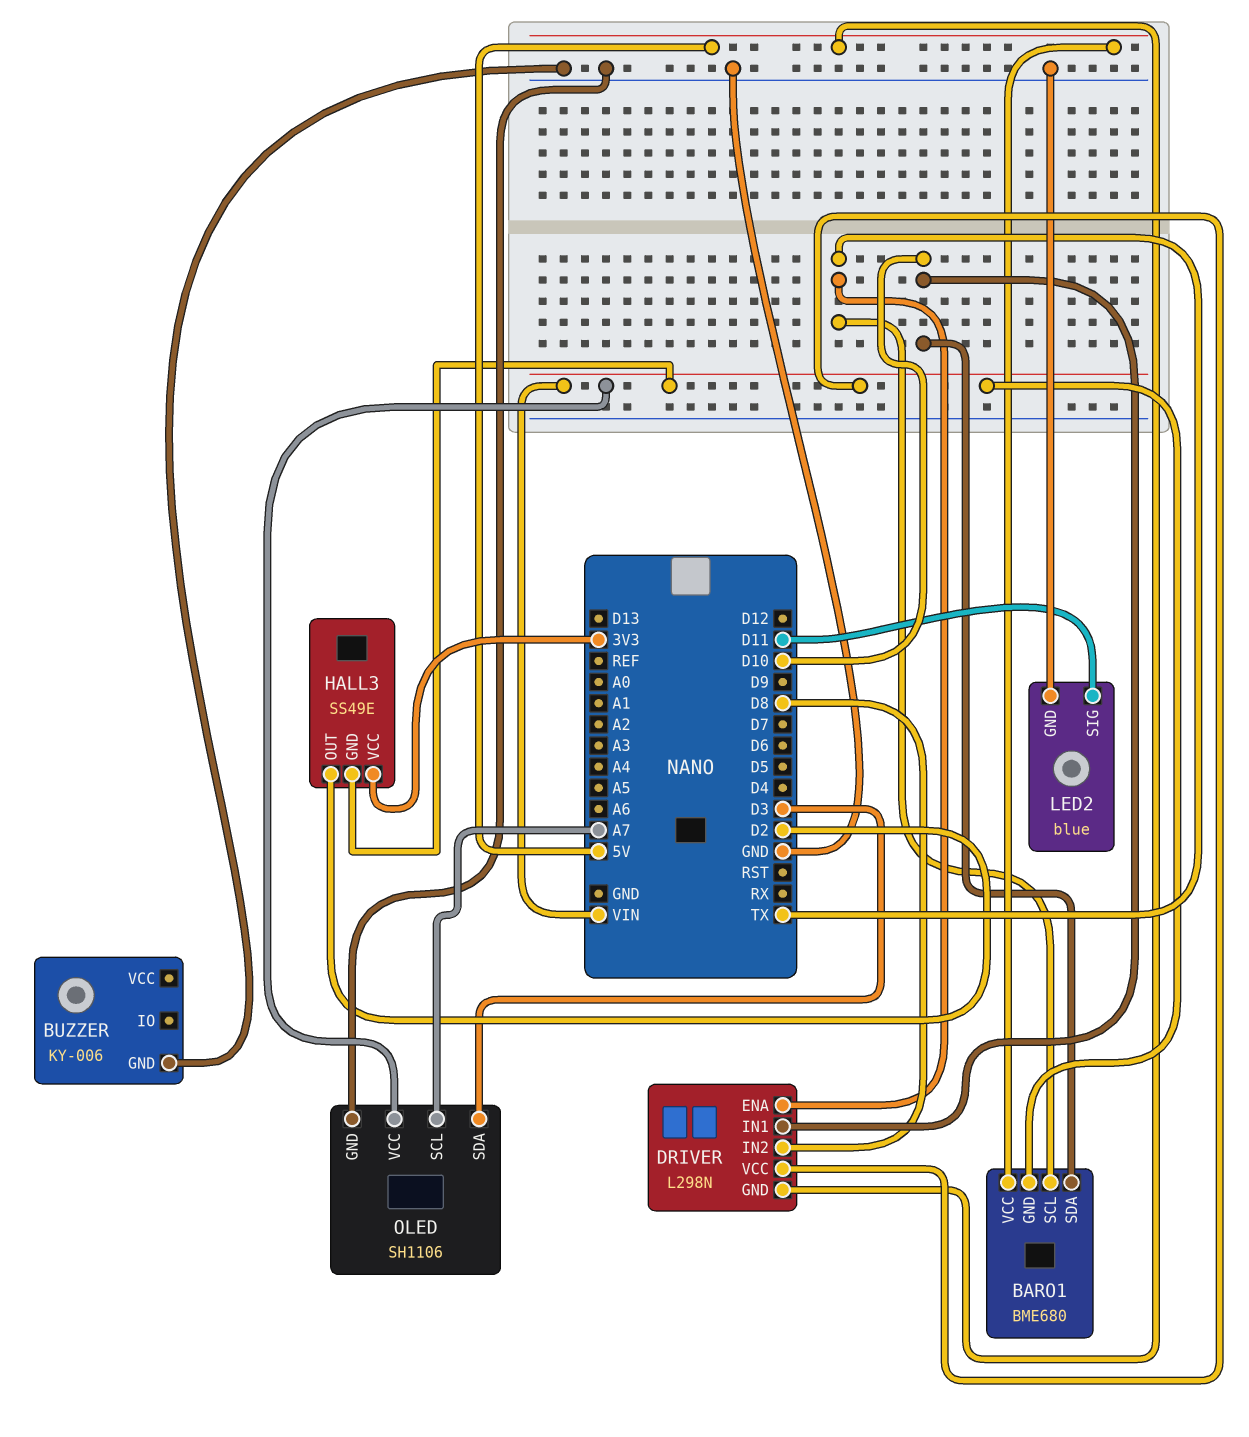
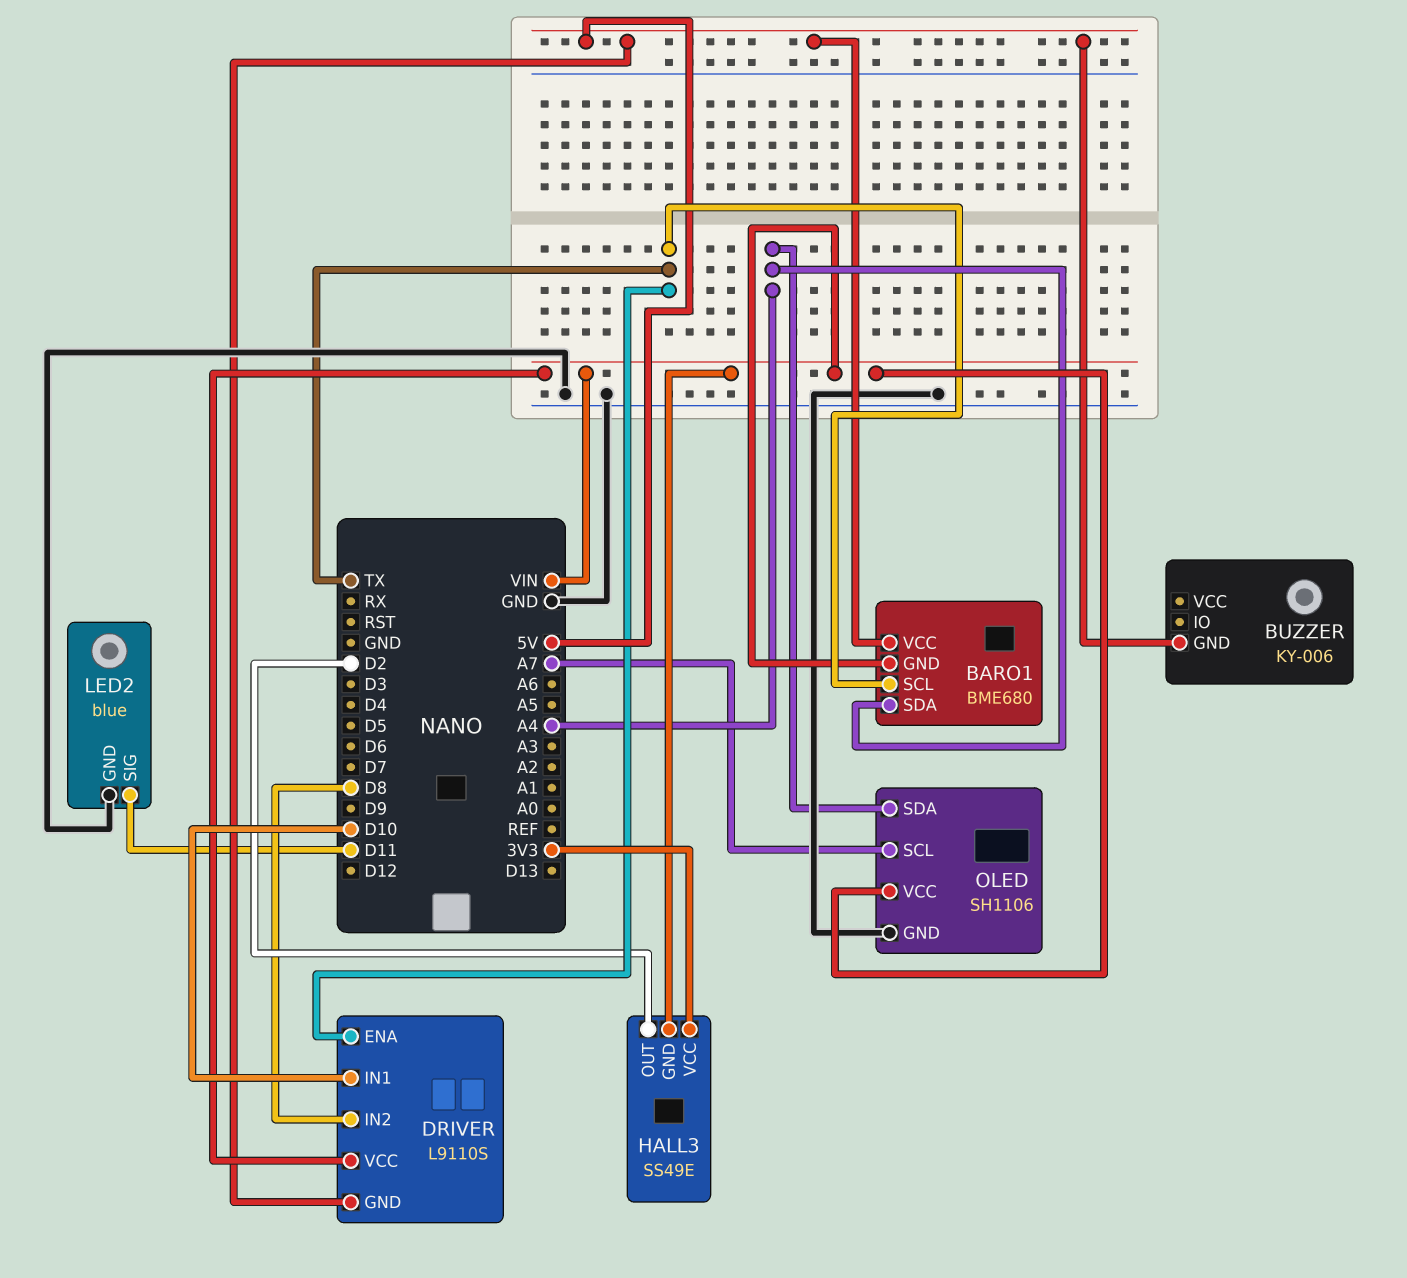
BARO1 pin SDA: D10 -> A4
BUZZER pin GND: GND -> 5V
DRIVER: L298N -> L9110S
OLED pin SDA: D3 -> A4

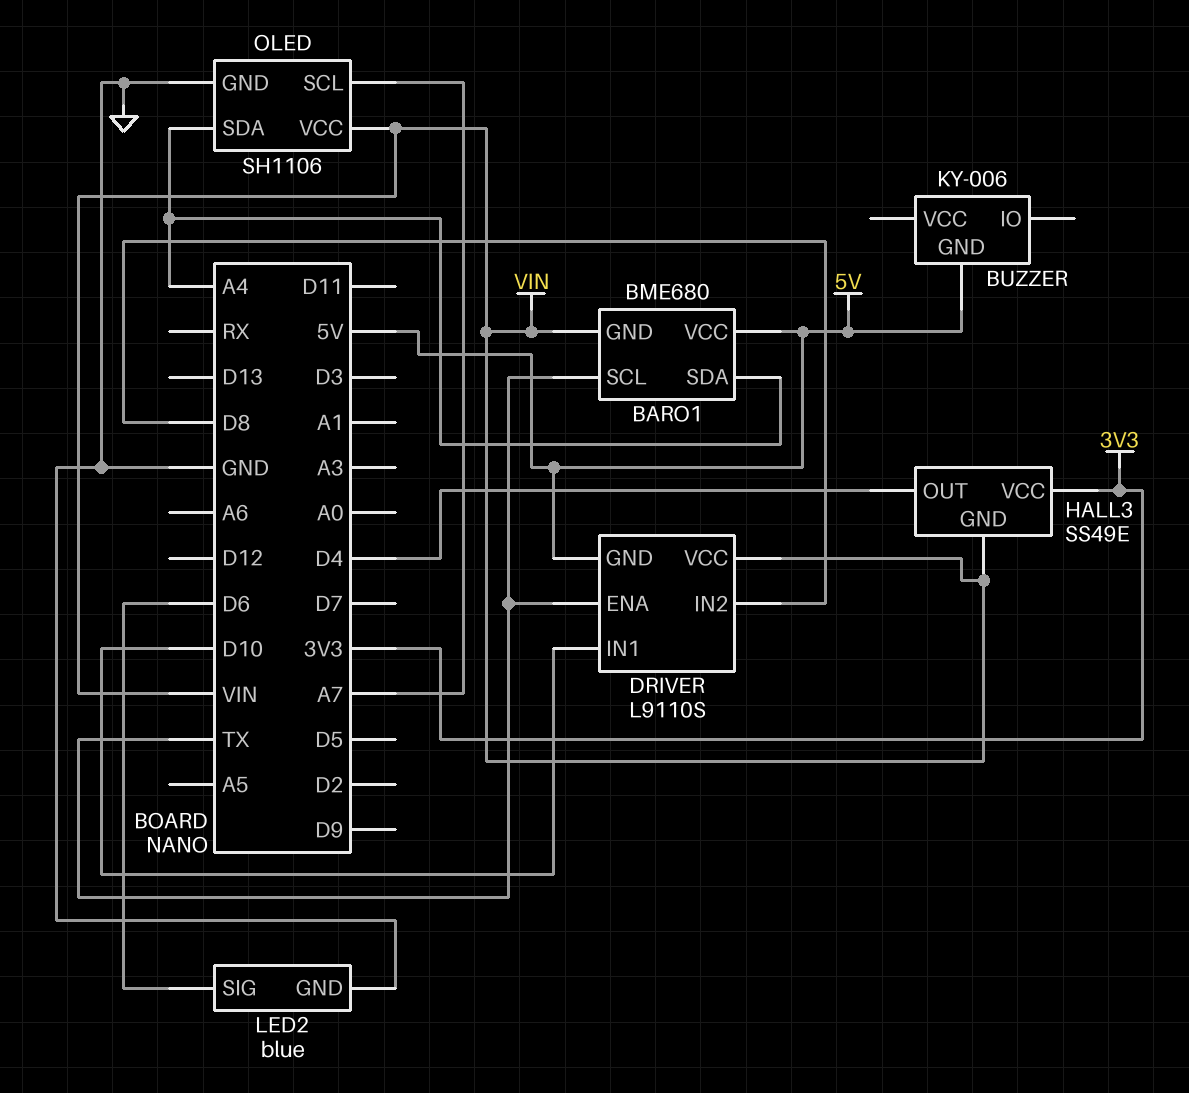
HALL3 pin OUT: D2 -> D4
LED2 pin SIG: D11 -> D6

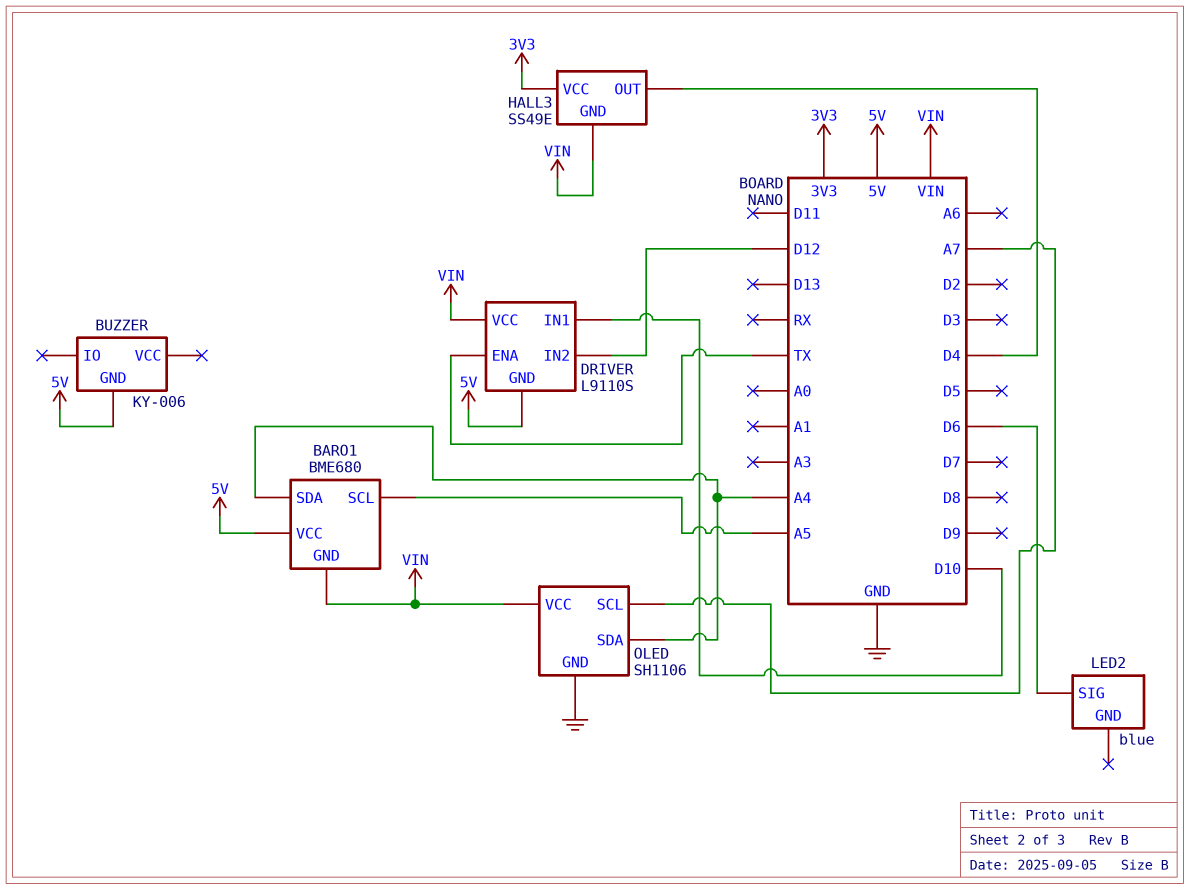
BARO1 pin SCL: TX -> A5
DRIVER pin IN2: D8 -> D12
LED2 pin GND: GND -> none

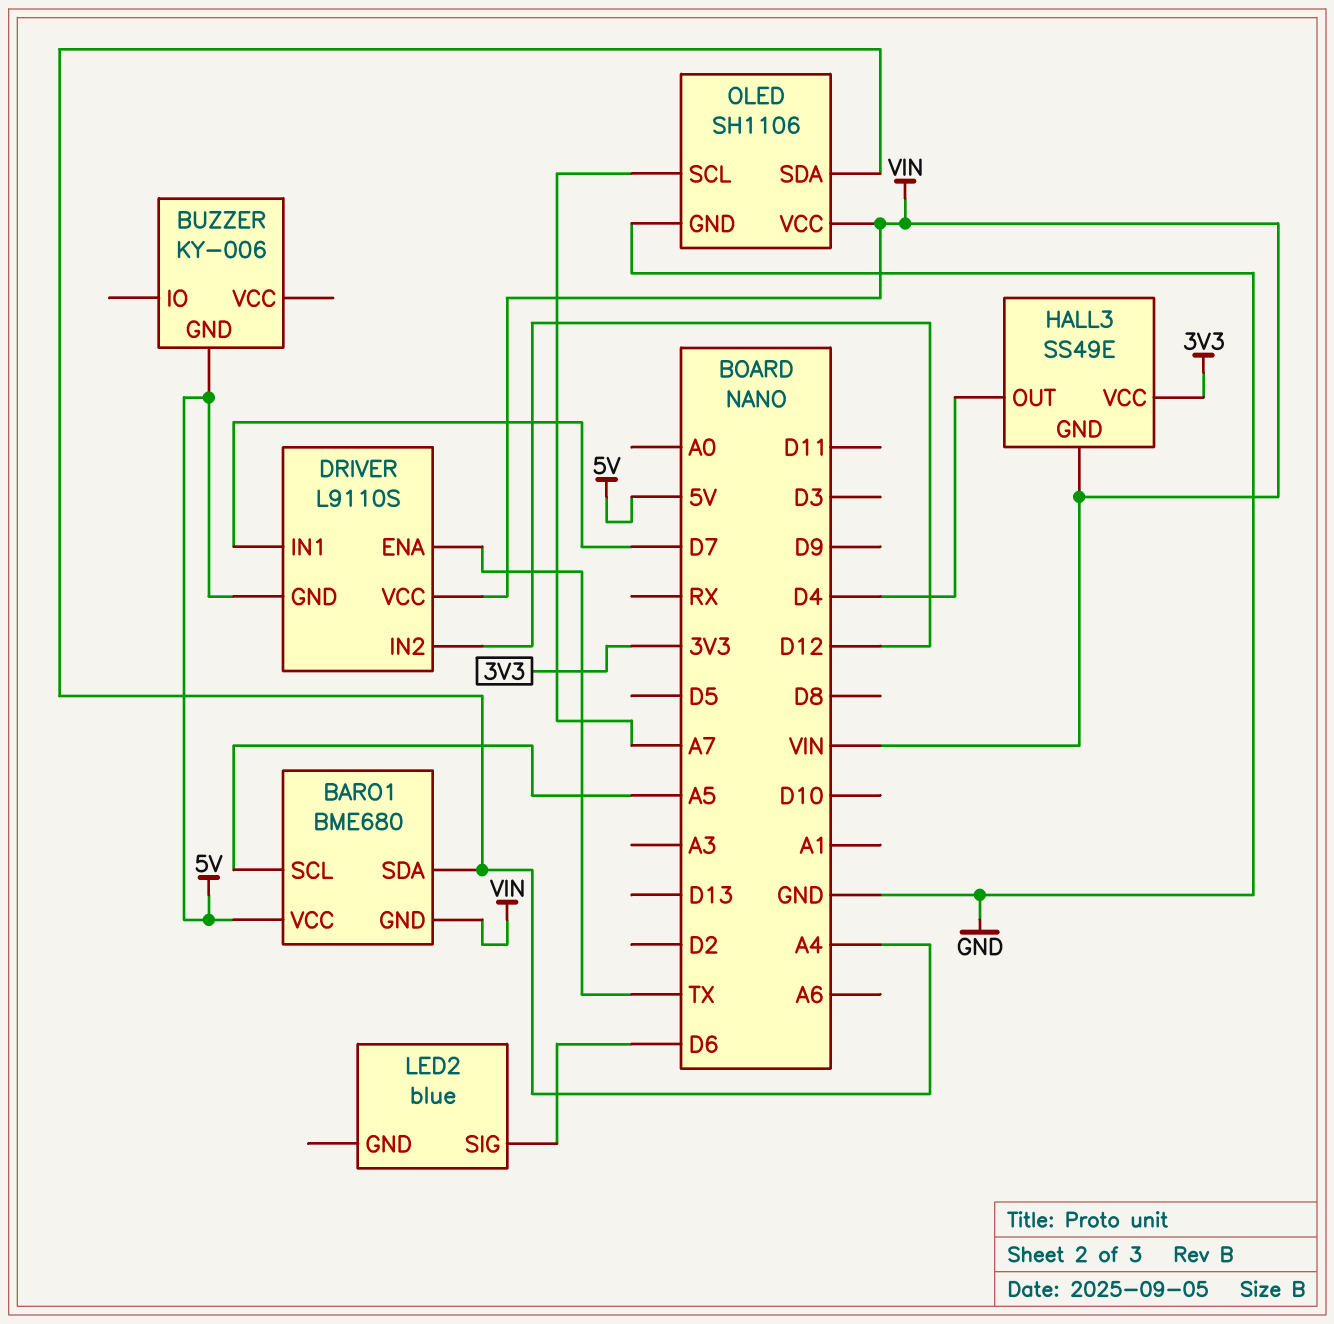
DRIVER pin IN1: D10 -> D7

